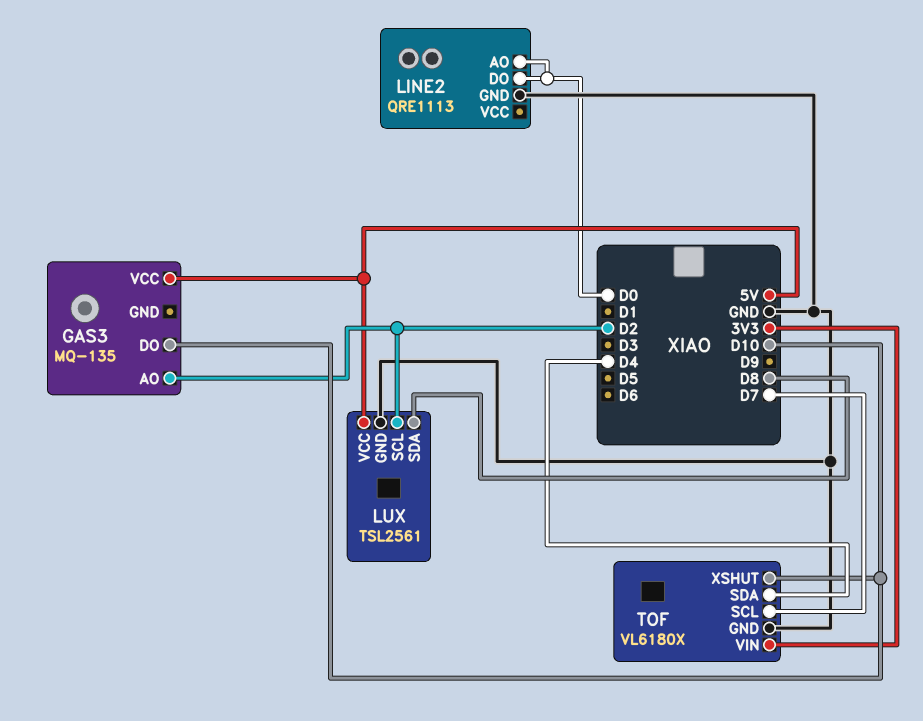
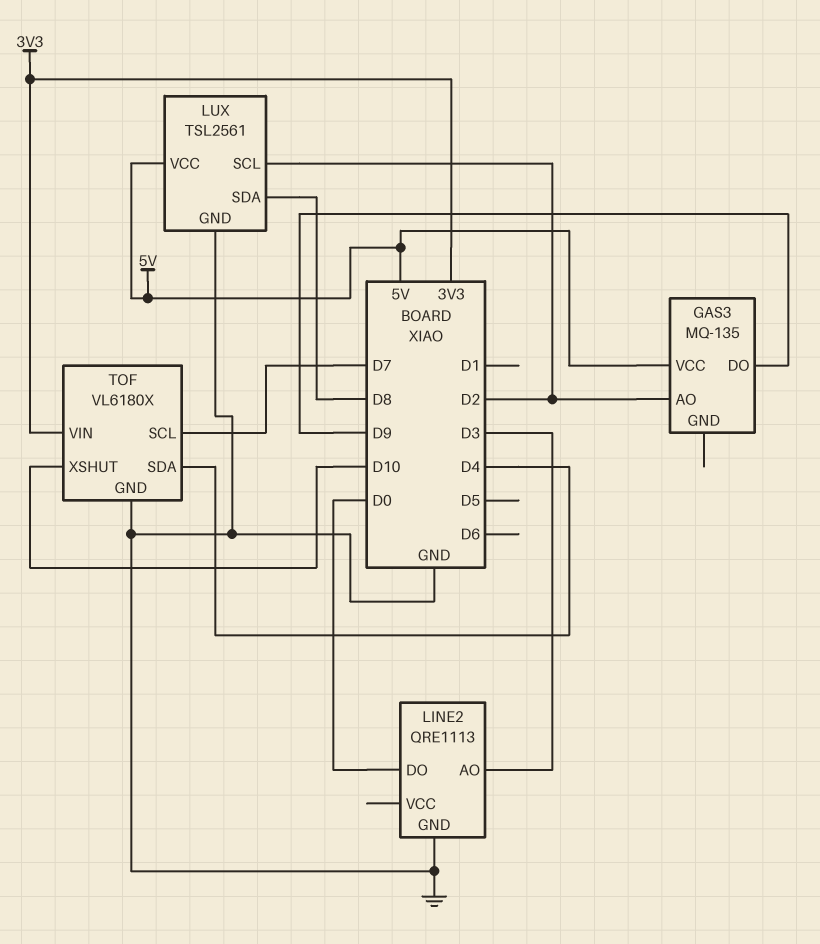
GAS3 pin DO: D10 -> D9
LINE2 pin AO: D0 -> D3

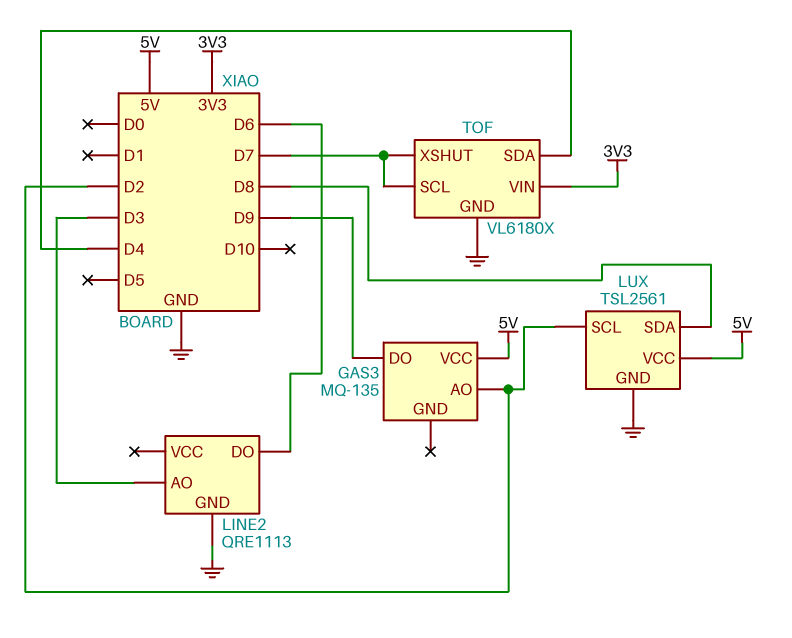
LINE2 pin DO: D0 -> D6
TOF pin XSHUT: D10 -> D7

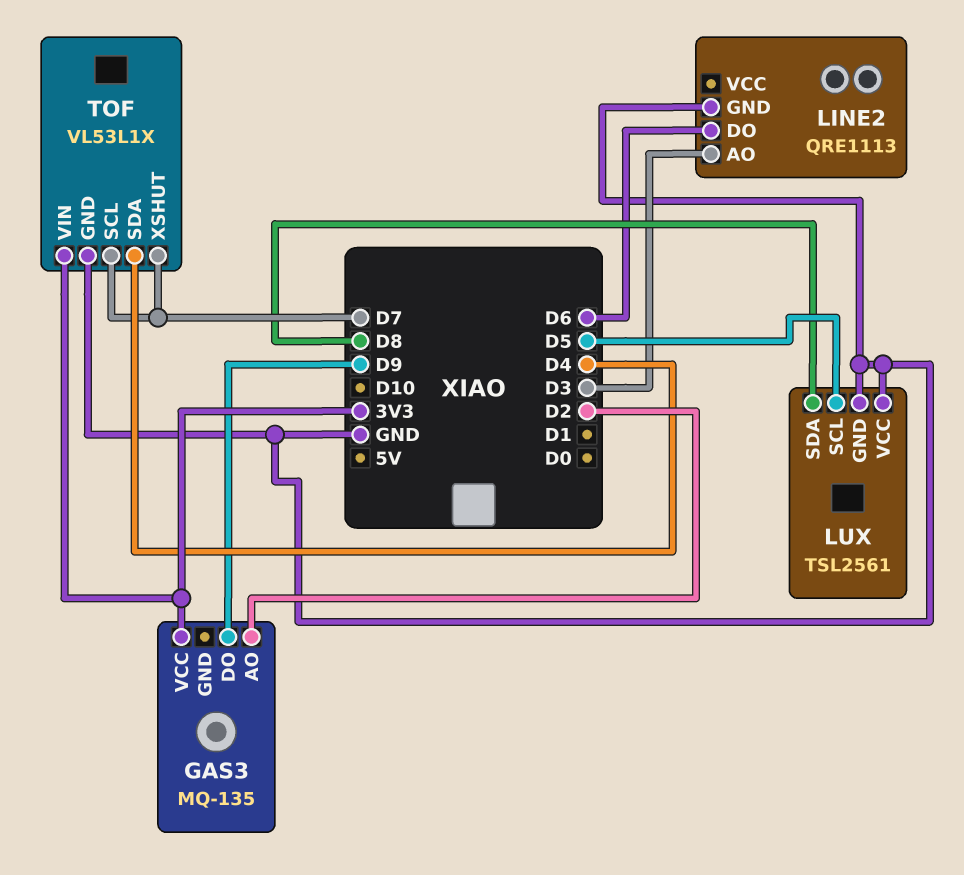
GAS3 pin VCC: 5V -> 3V3
LUX pin SCL: D2 -> D5
LUX pin VCC: 5V -> GND
TOF: VL6180X -> VL53L1X

